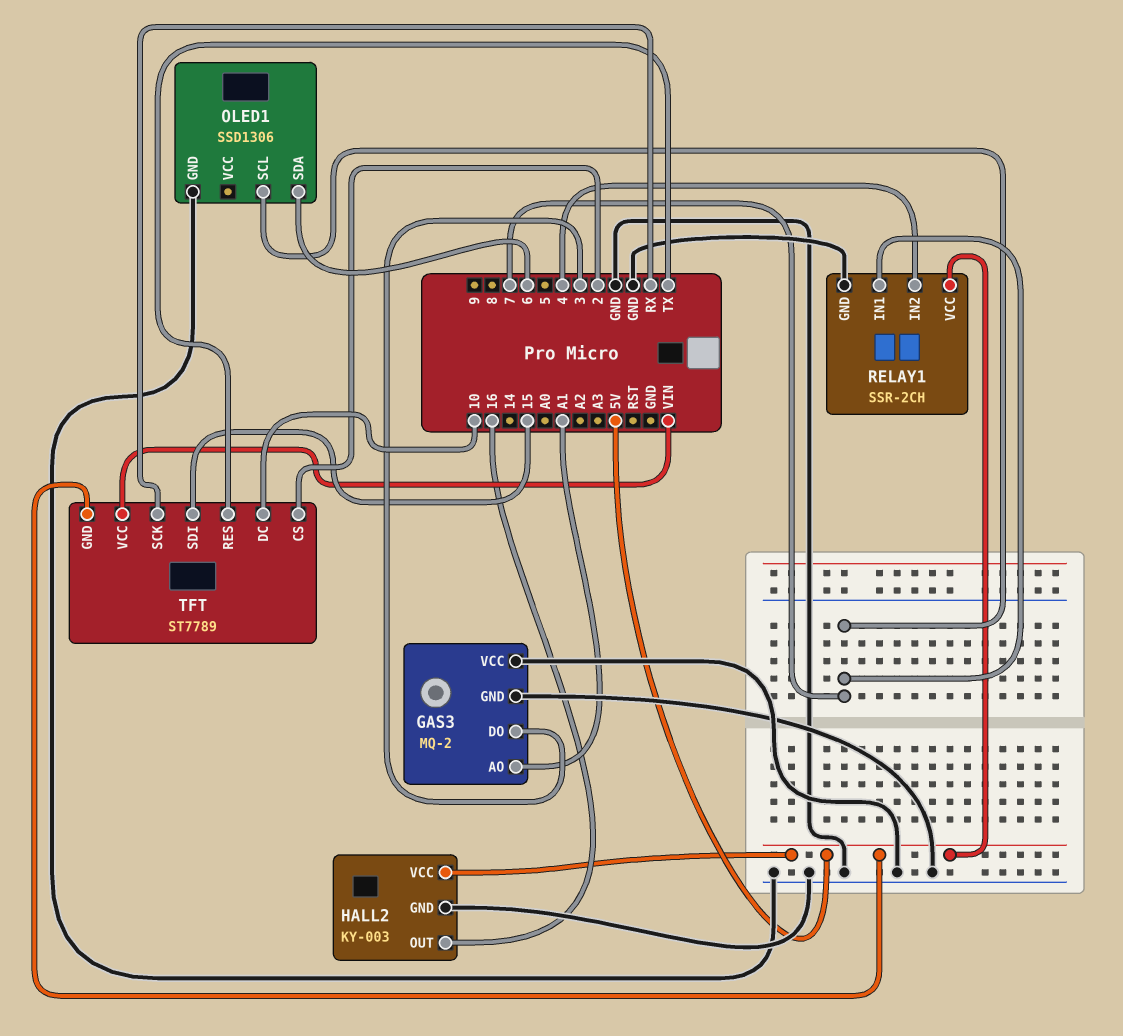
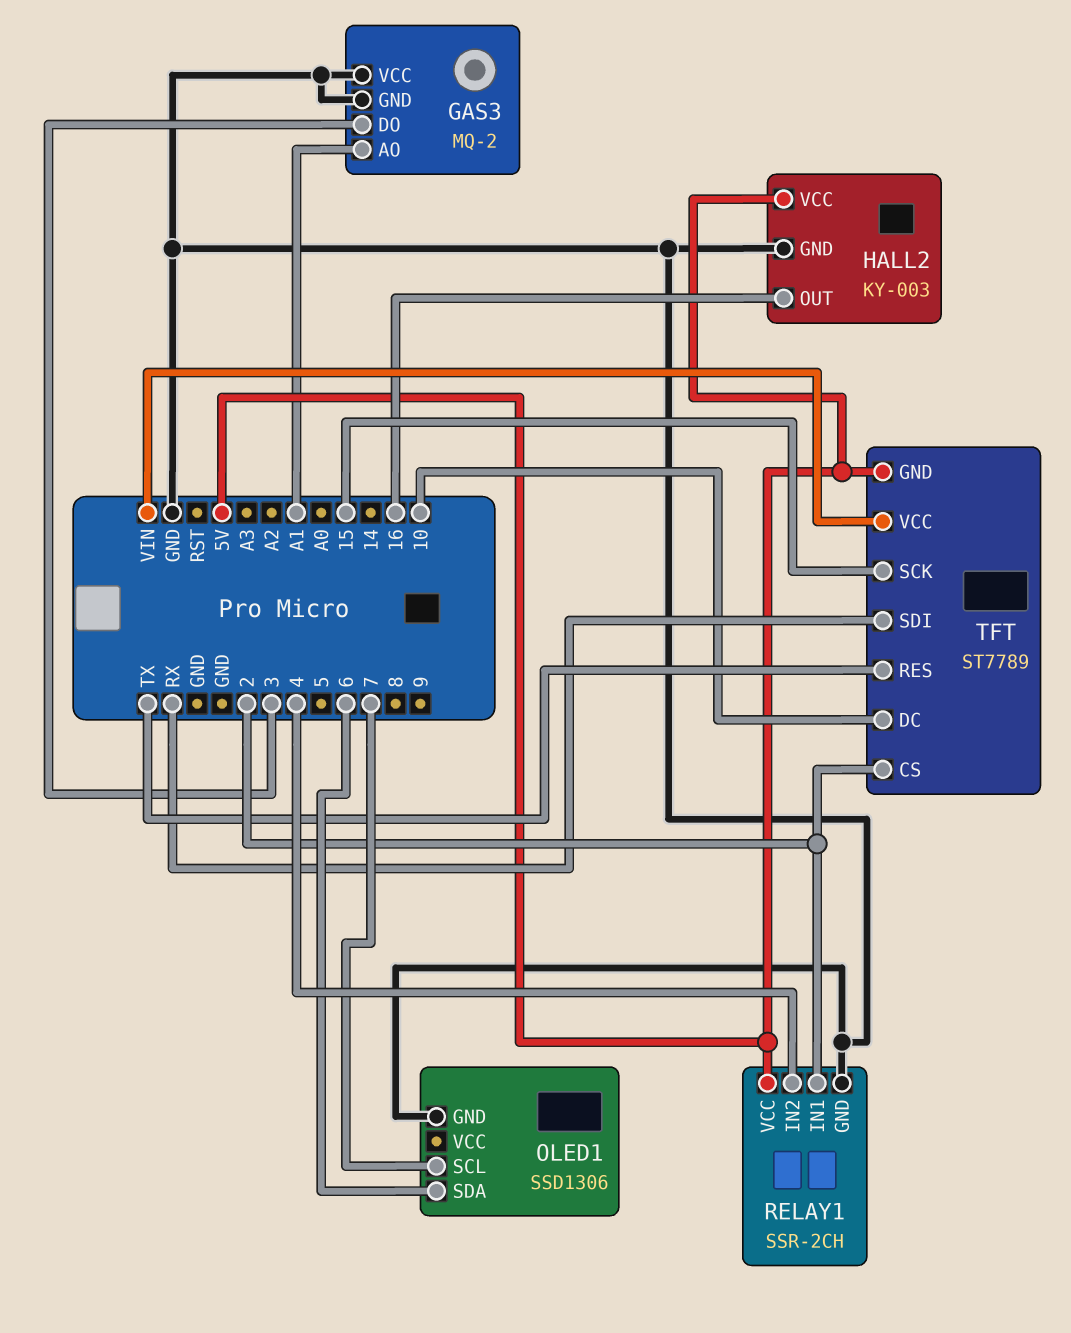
RELAY1 pin IN1: 7 -> 2
TFT pin SCK: RX -> 15
TFT pin SDI: 15 -> RX

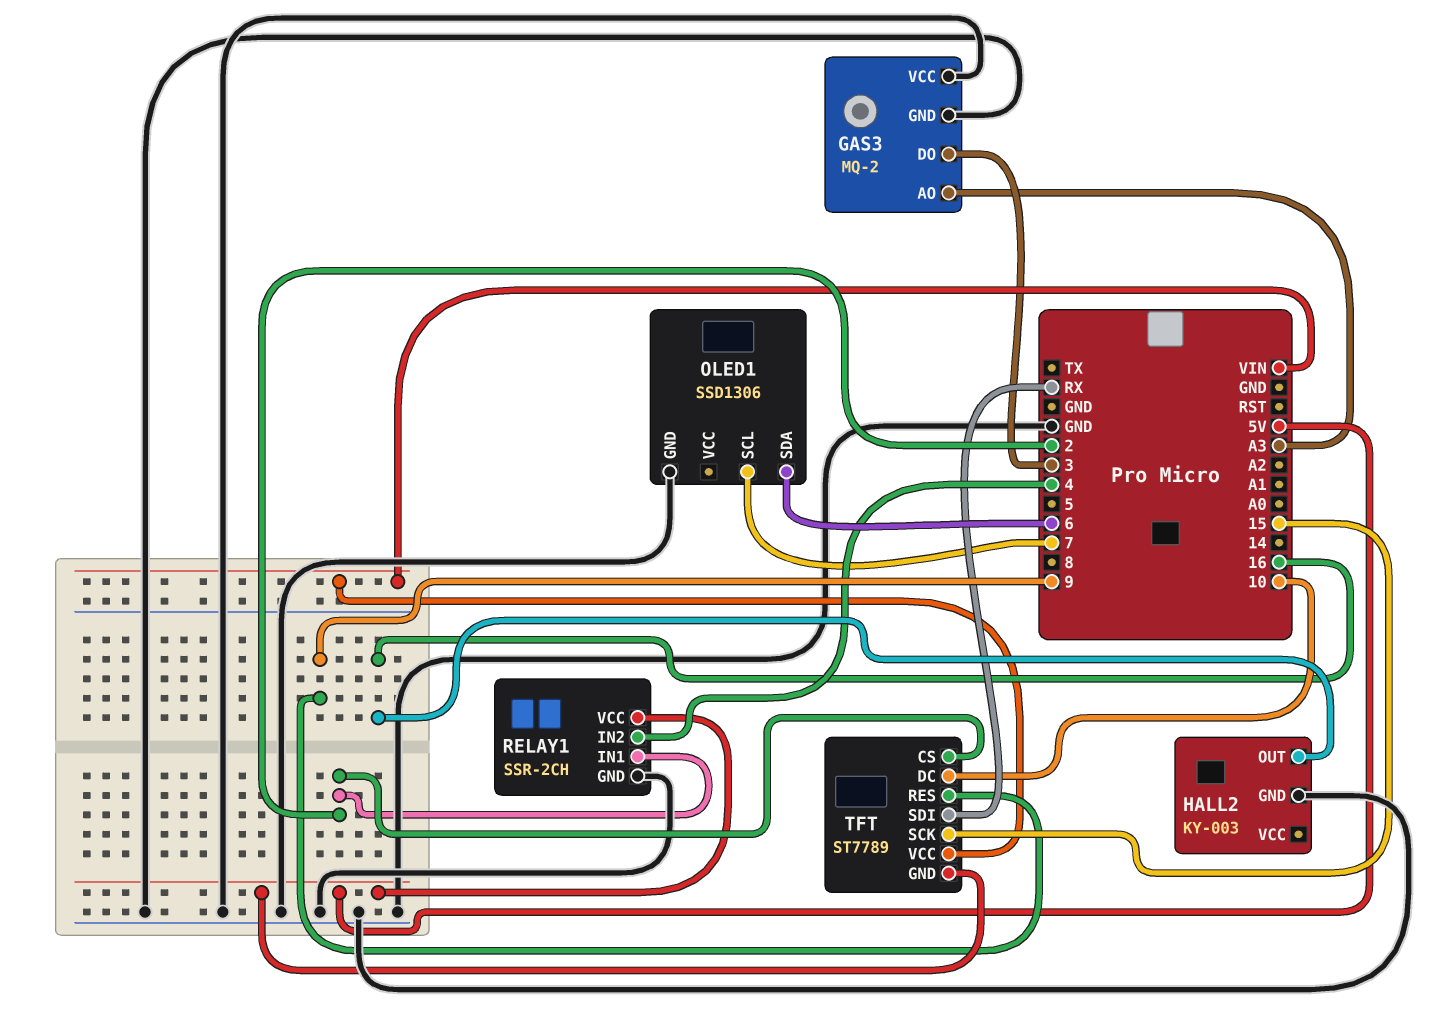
GAS3 pin AO: A1 -> A3
HALL2 pin VCC: 5V -> none
TFT pin RES: TX -> 9

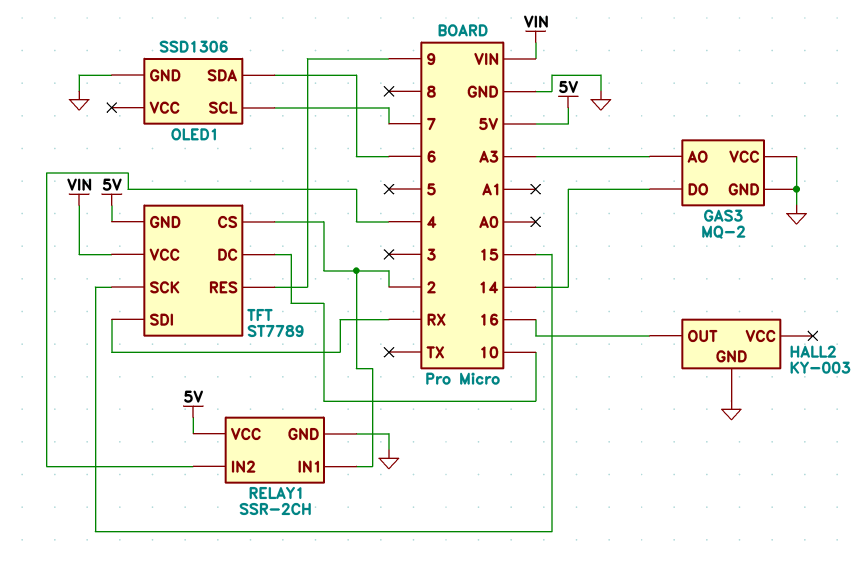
GAS3 pin DO: 3 -> 14

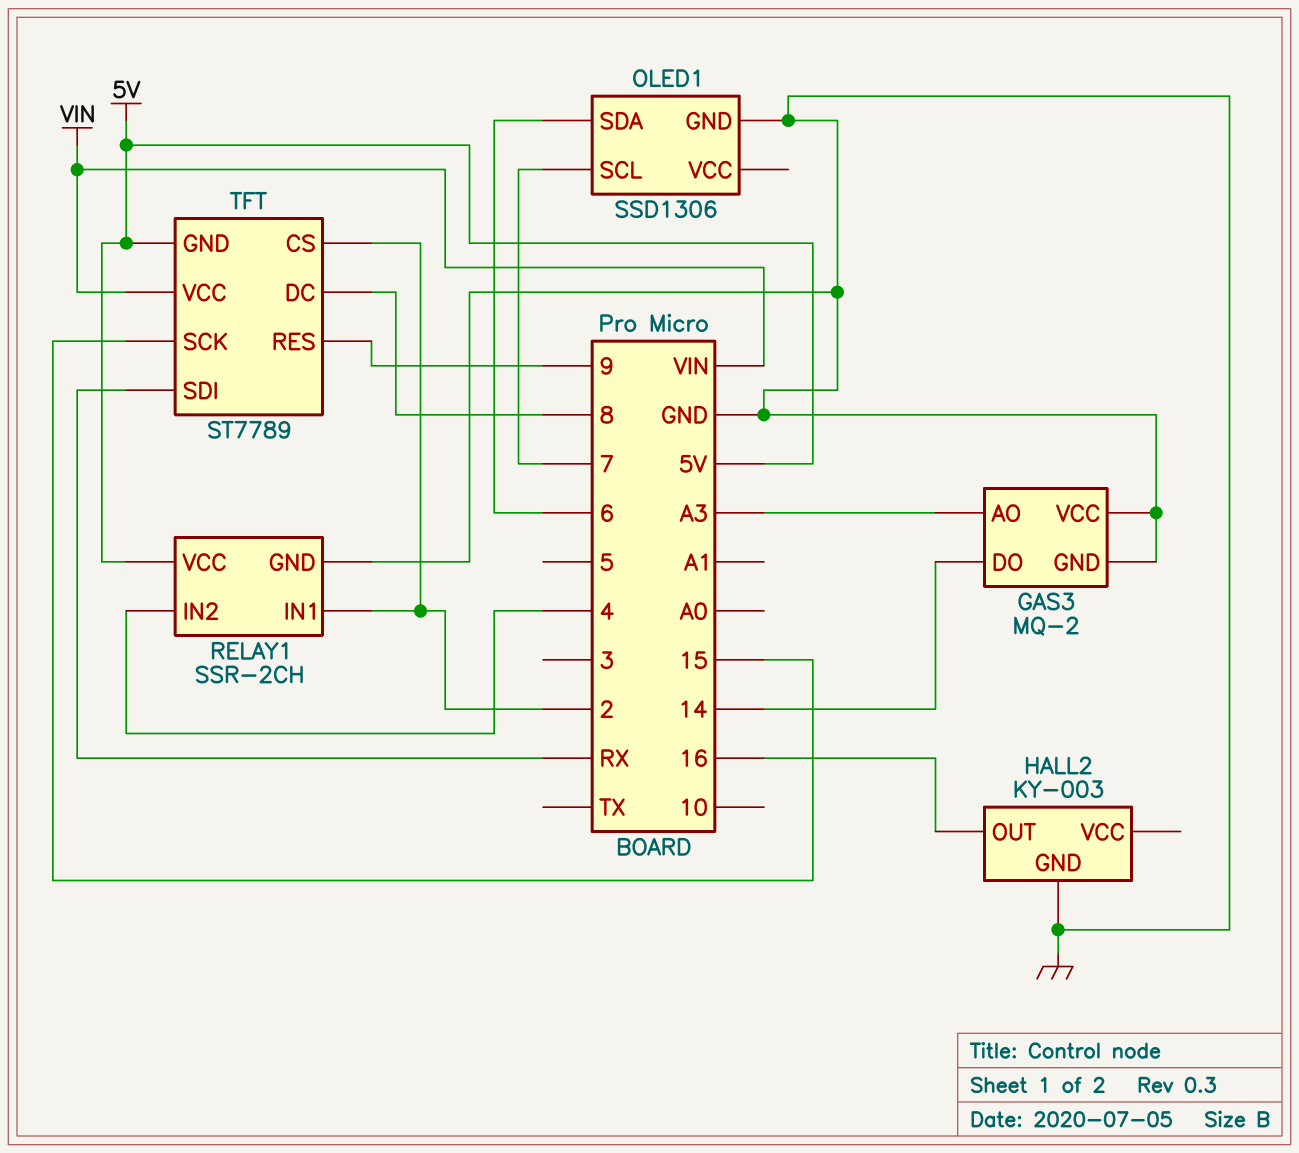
TFT pin DC: 10 -> 8

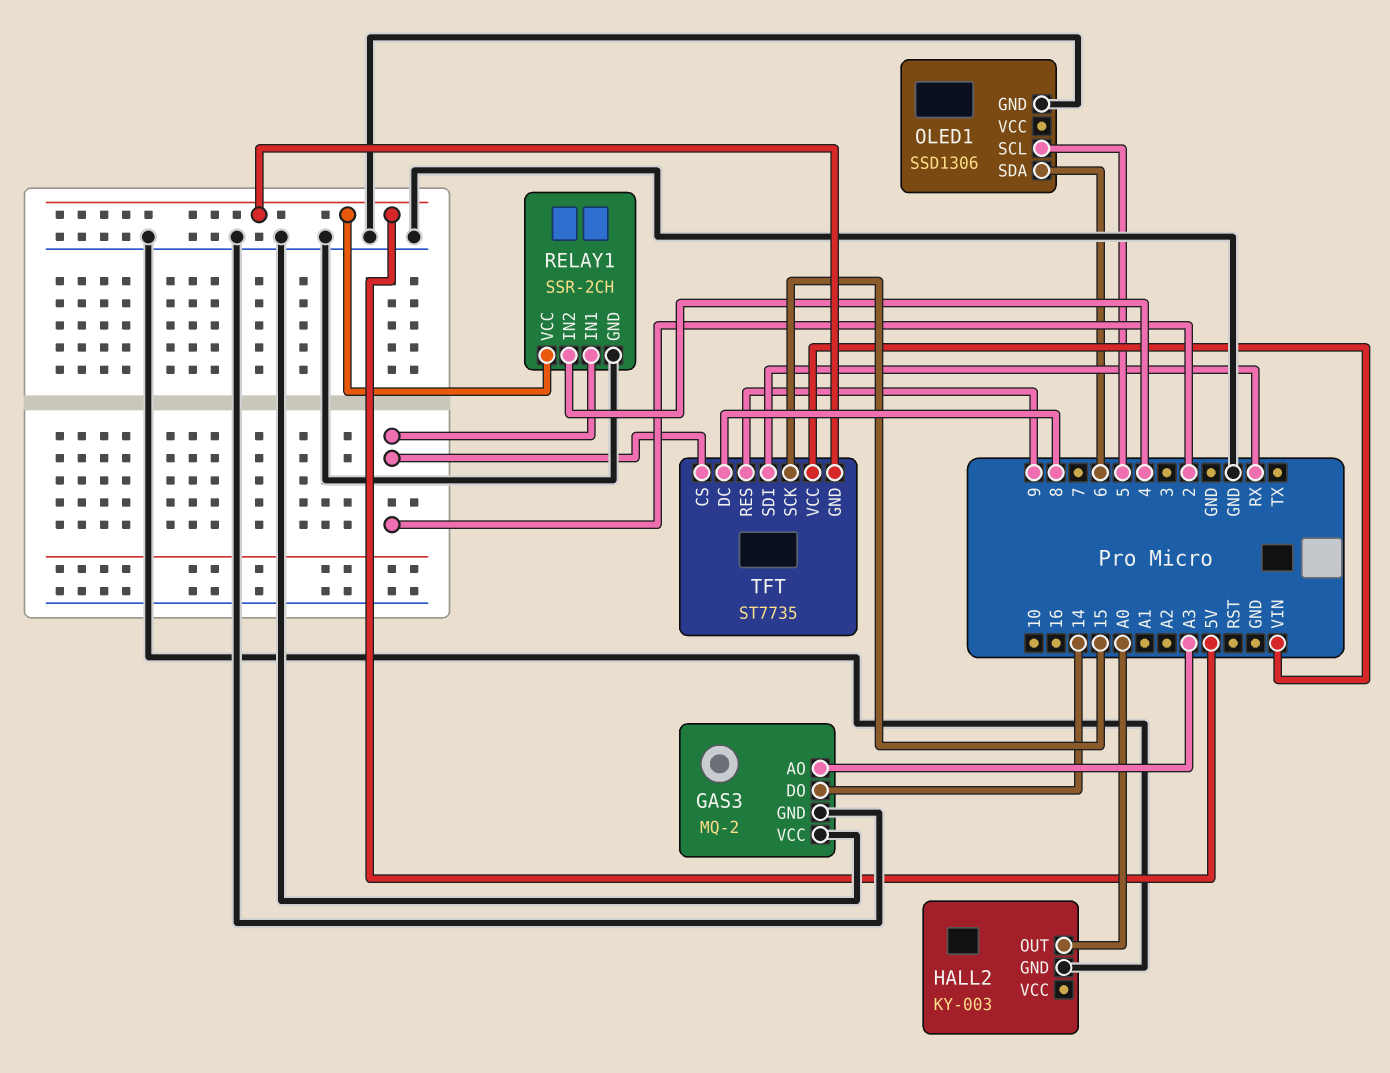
HALL2 pin OUT: 16 -> A0
OLED1 pin SCL: 7 -> 5
TFT: ST7789 -> ST7735

